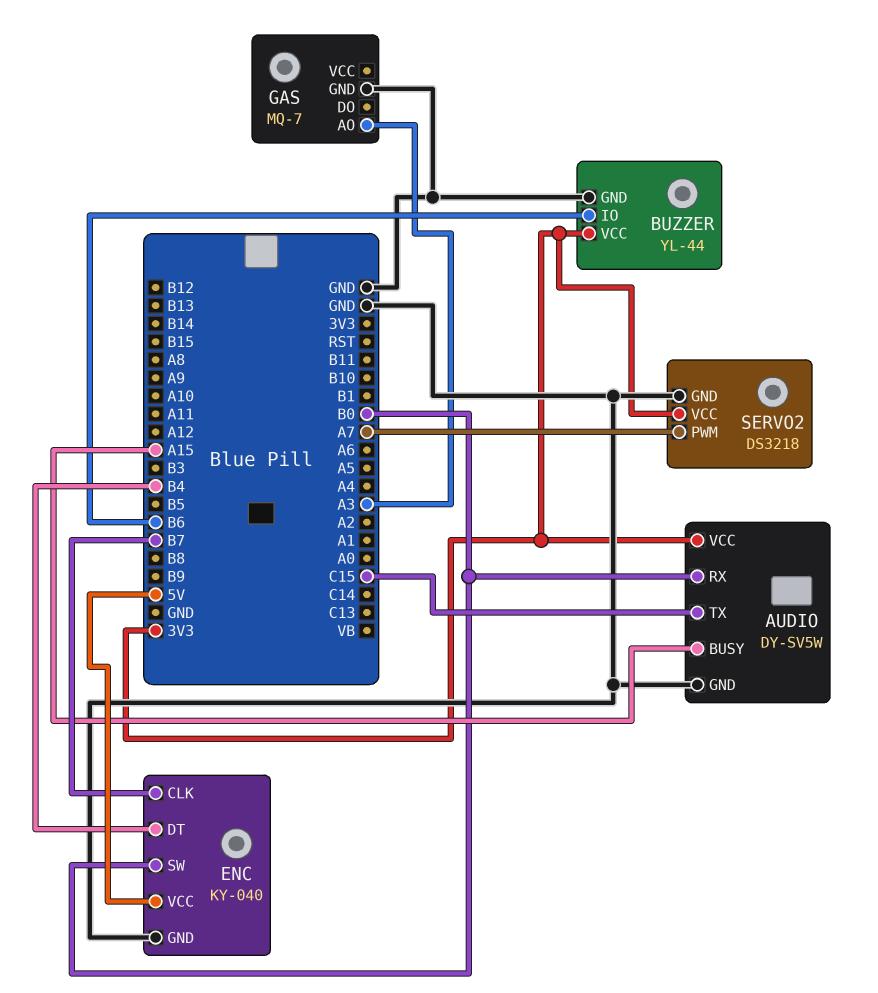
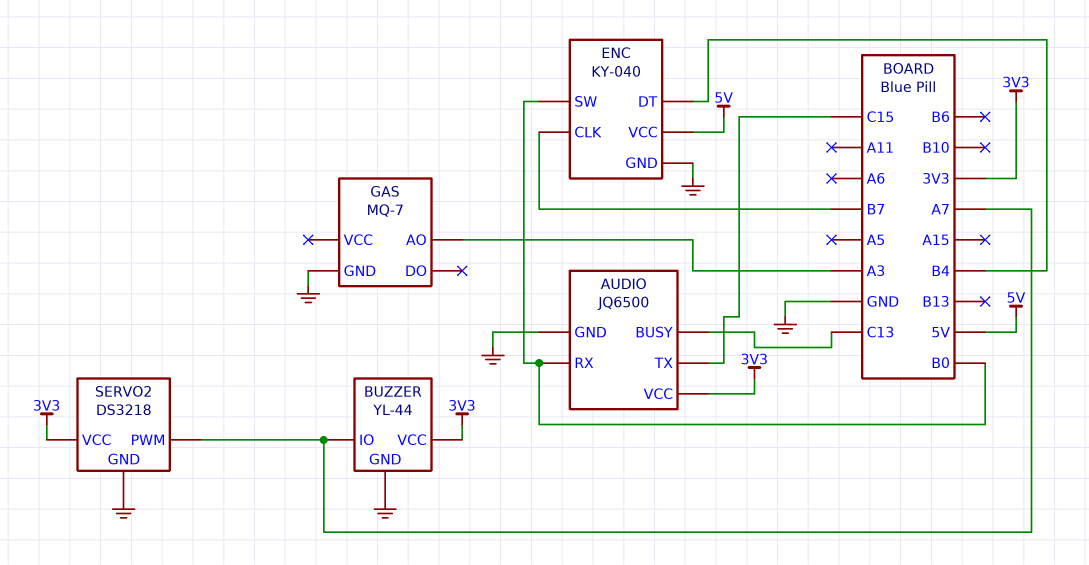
AUDIO: DY-SV5W -> JQ6500
AUDIO pin BUSY: A15 -> C13
BUZZER pin IO: B6 -> A7

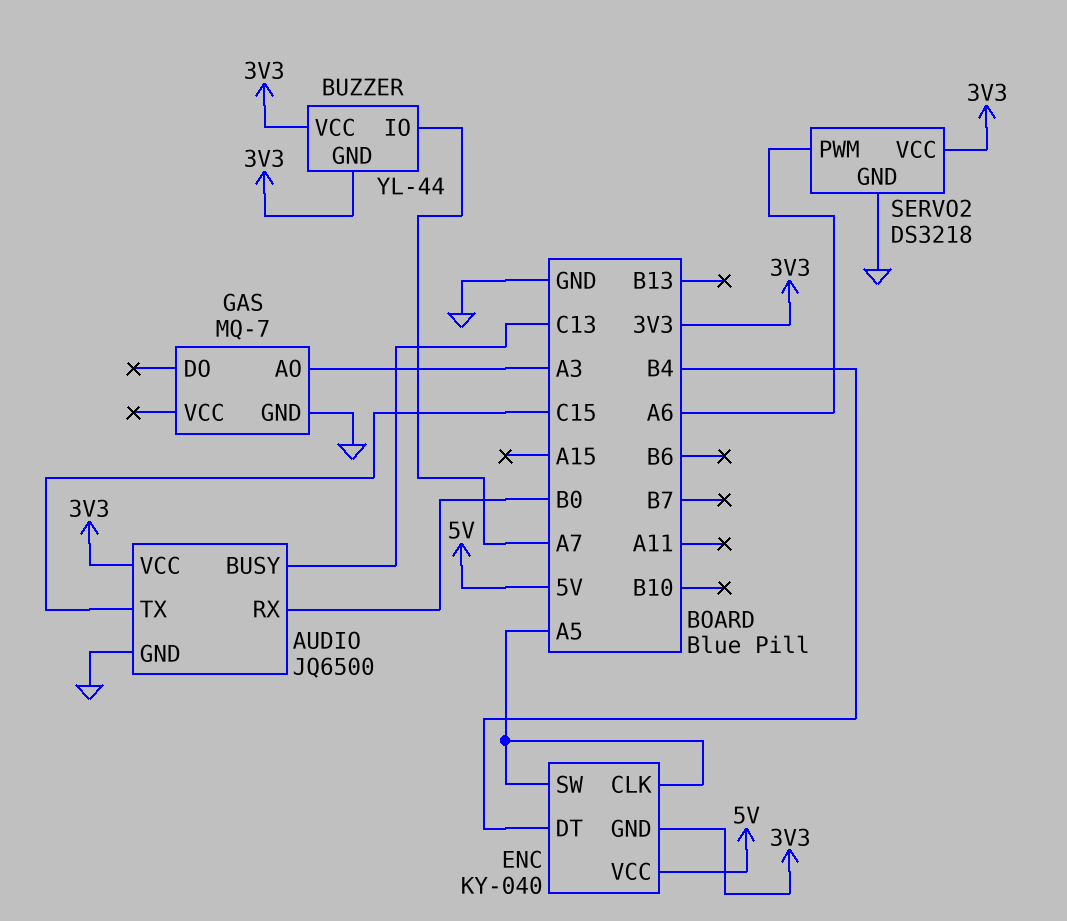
BUZZER pin GND: GND -> 3V3
ENC pin CLK: B7 -> A5
ENC pin GND: GND -> 3V3
ENC pin SW: B0 -> A5
SERVO2 pin PWM: A7 -> A6

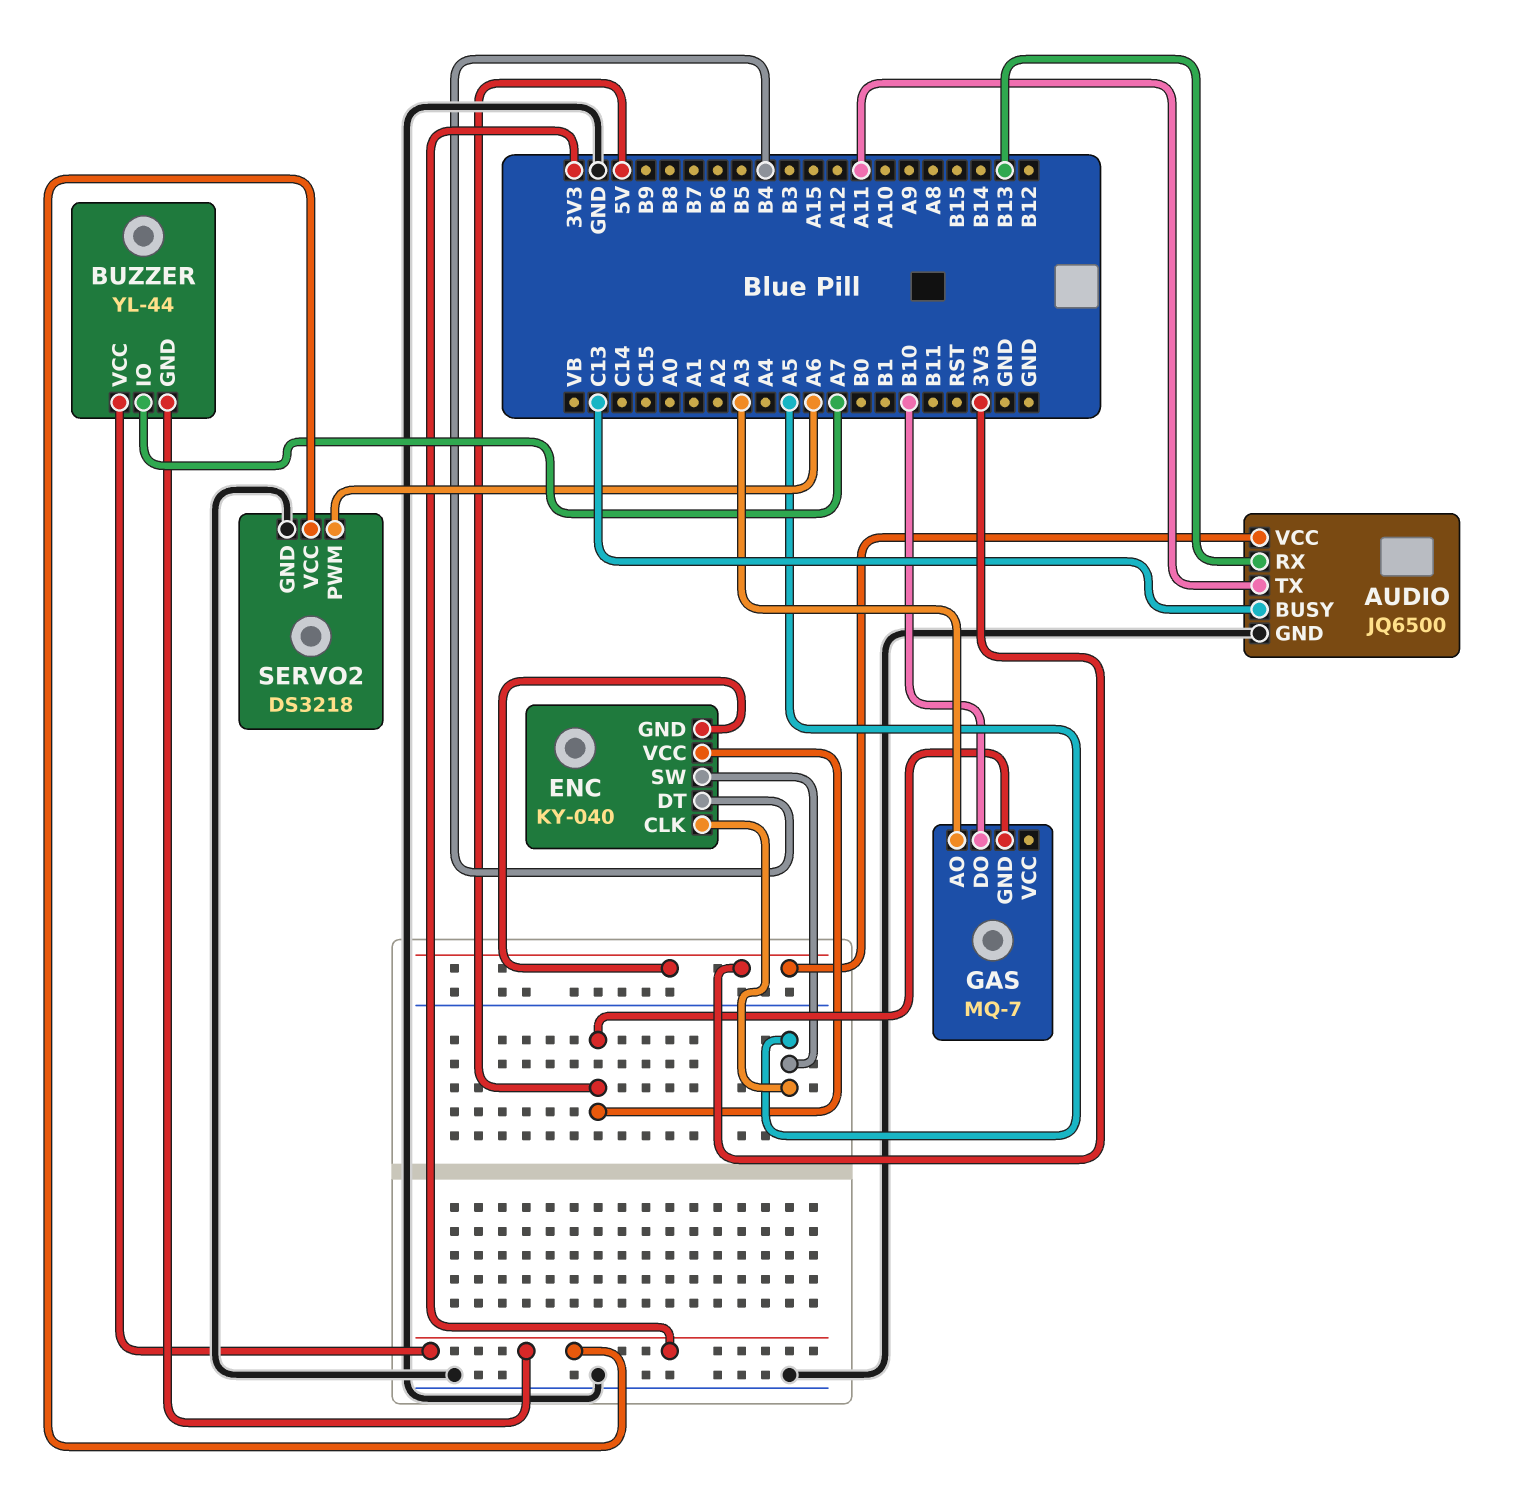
AUDIO pin RX: B0 -> B13
AUDIO pin TX: C15 -> A11
GAS pin DO: none -> B10
GAS pin GND: GND -> 5V

